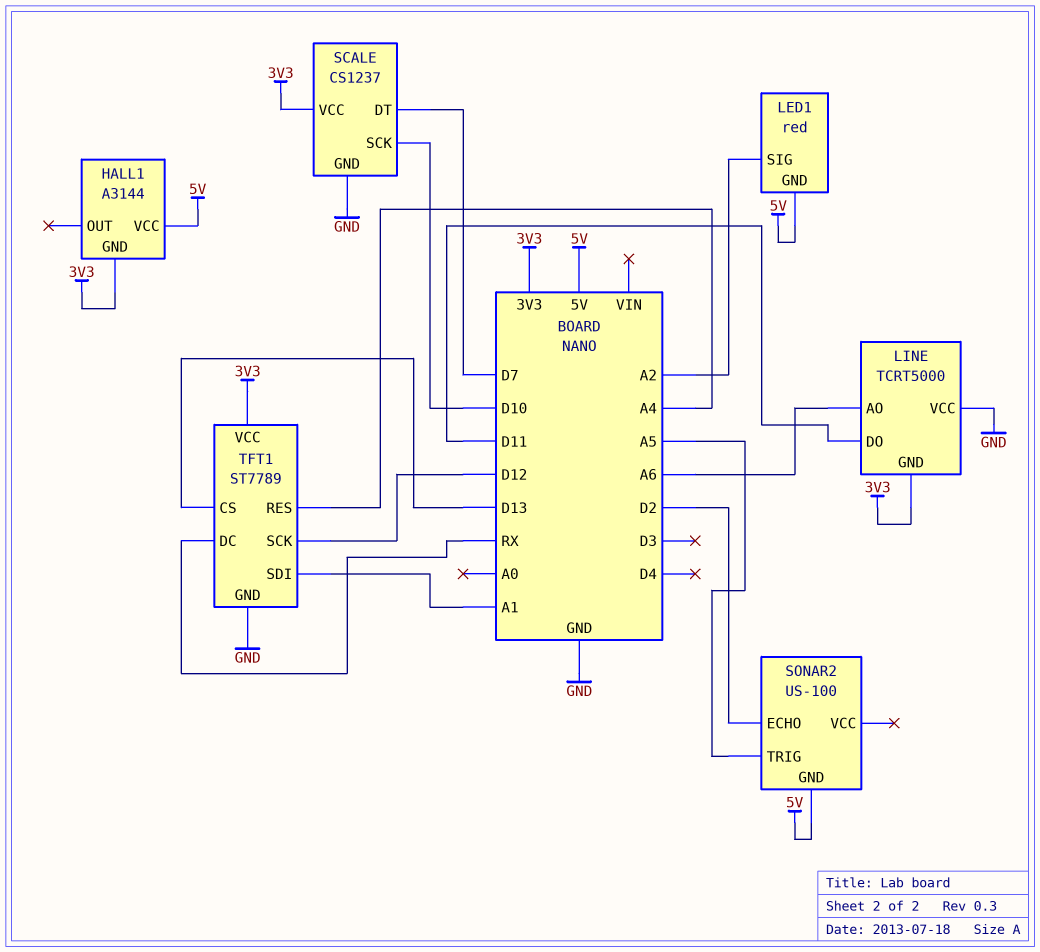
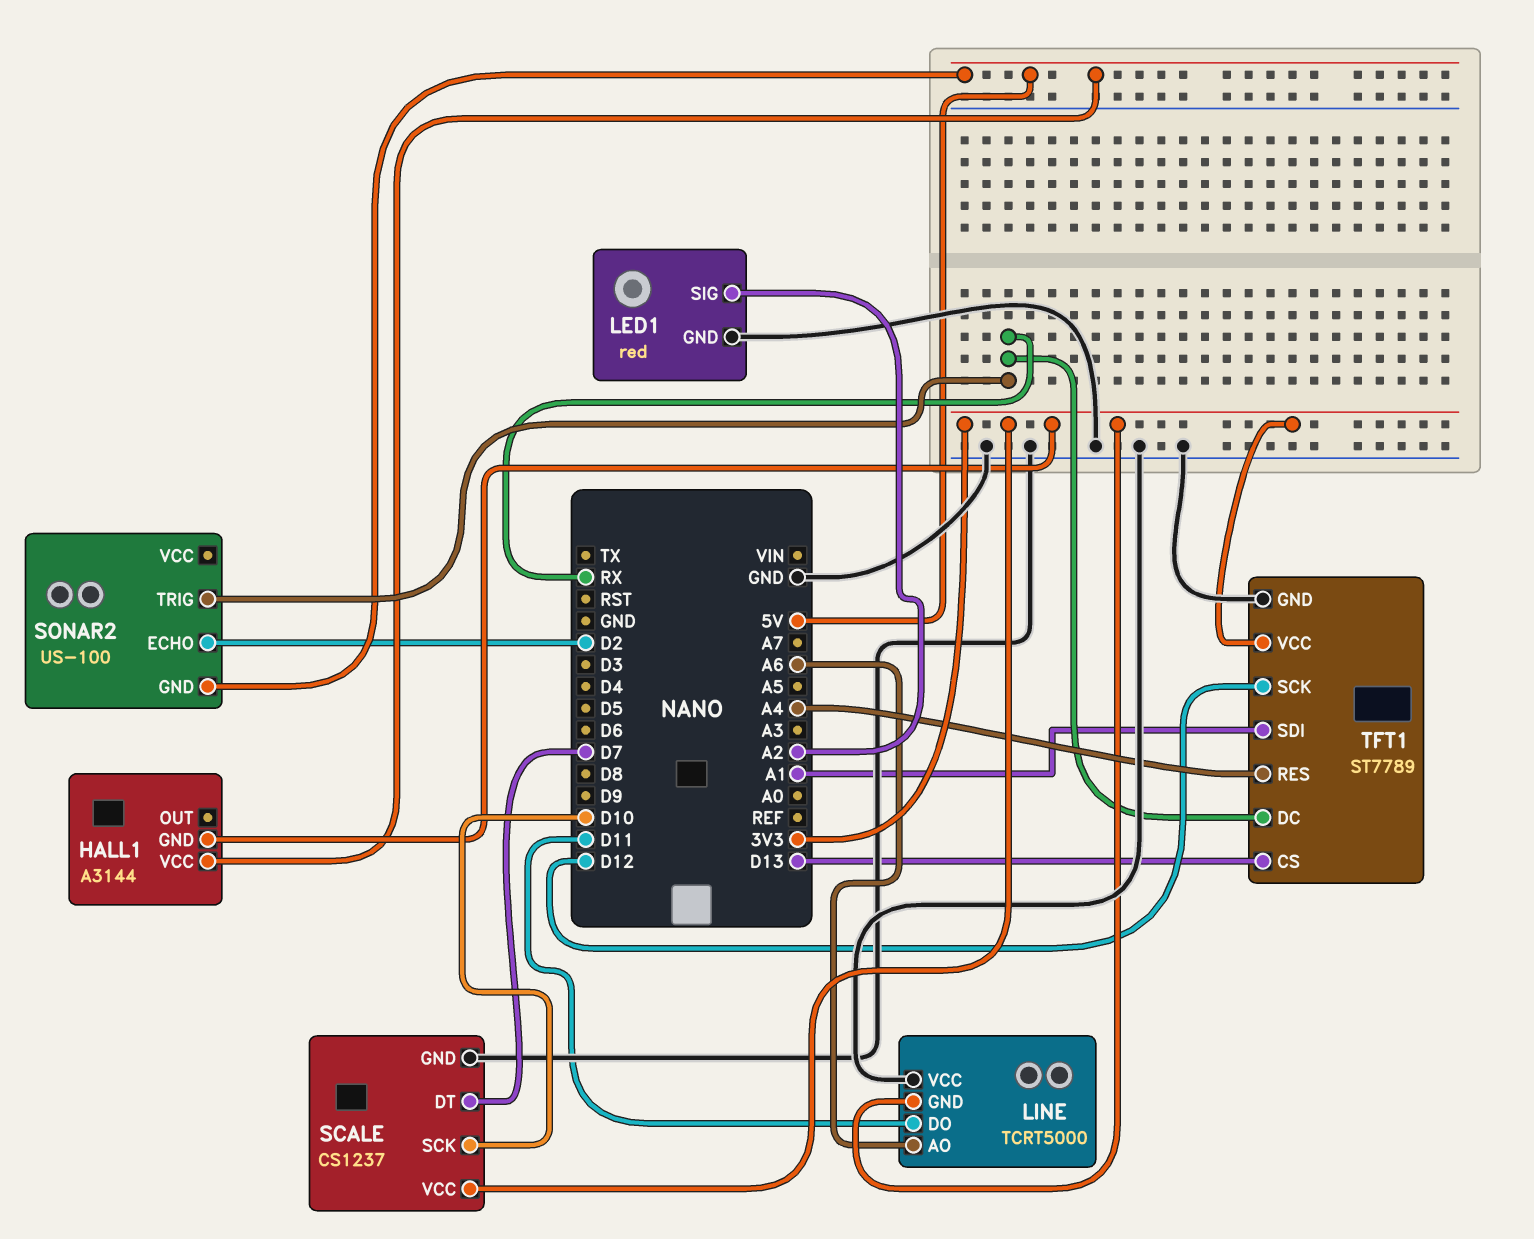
LED1 pin GND: 5V -> GND
SONAR2 pin TRIG: A5 -> RX

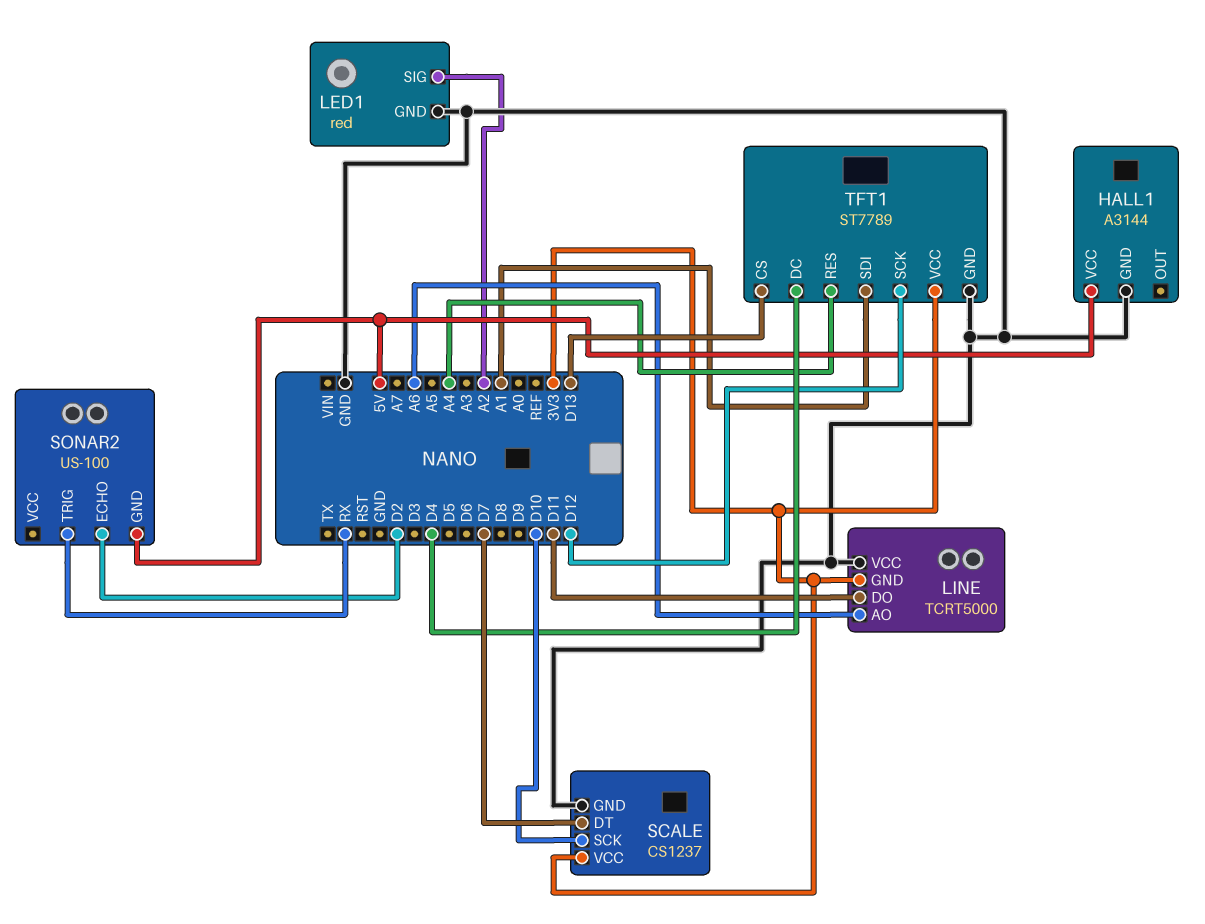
HALL1 pin GND: 3V3 -> GND
TFT1 pin DC: RX -> D4

